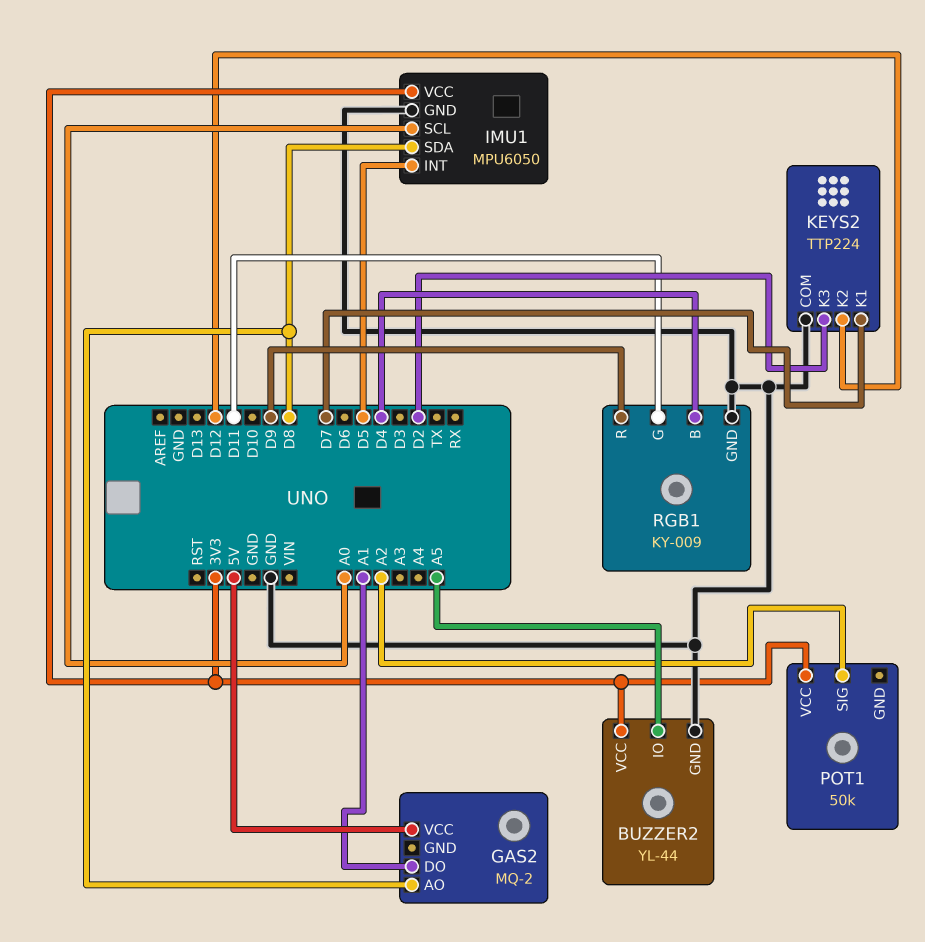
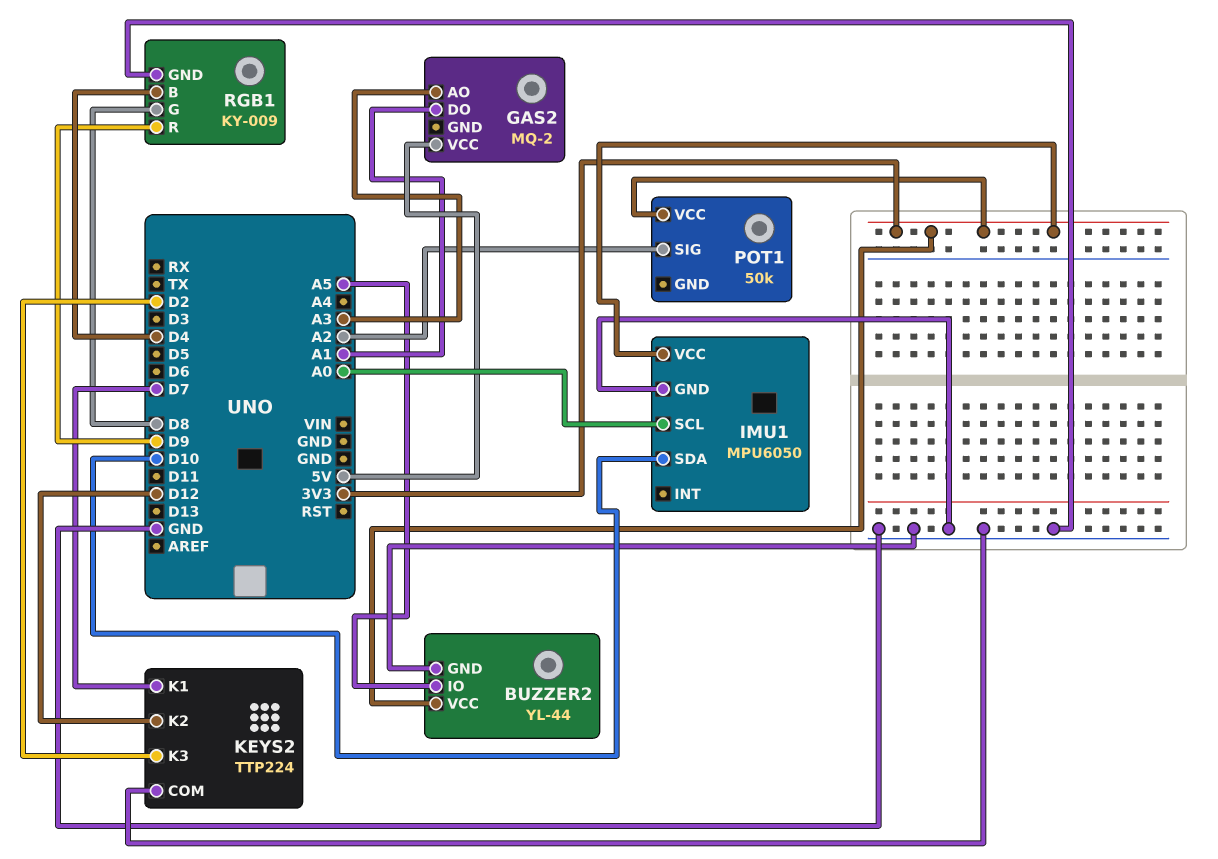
GAS2 pin AO: D8 -> A3
IMU1 pin INT: D5 -> none
IMU1 pin SDA: D8 -> D10
RGB1 pin G: D11 -> D8

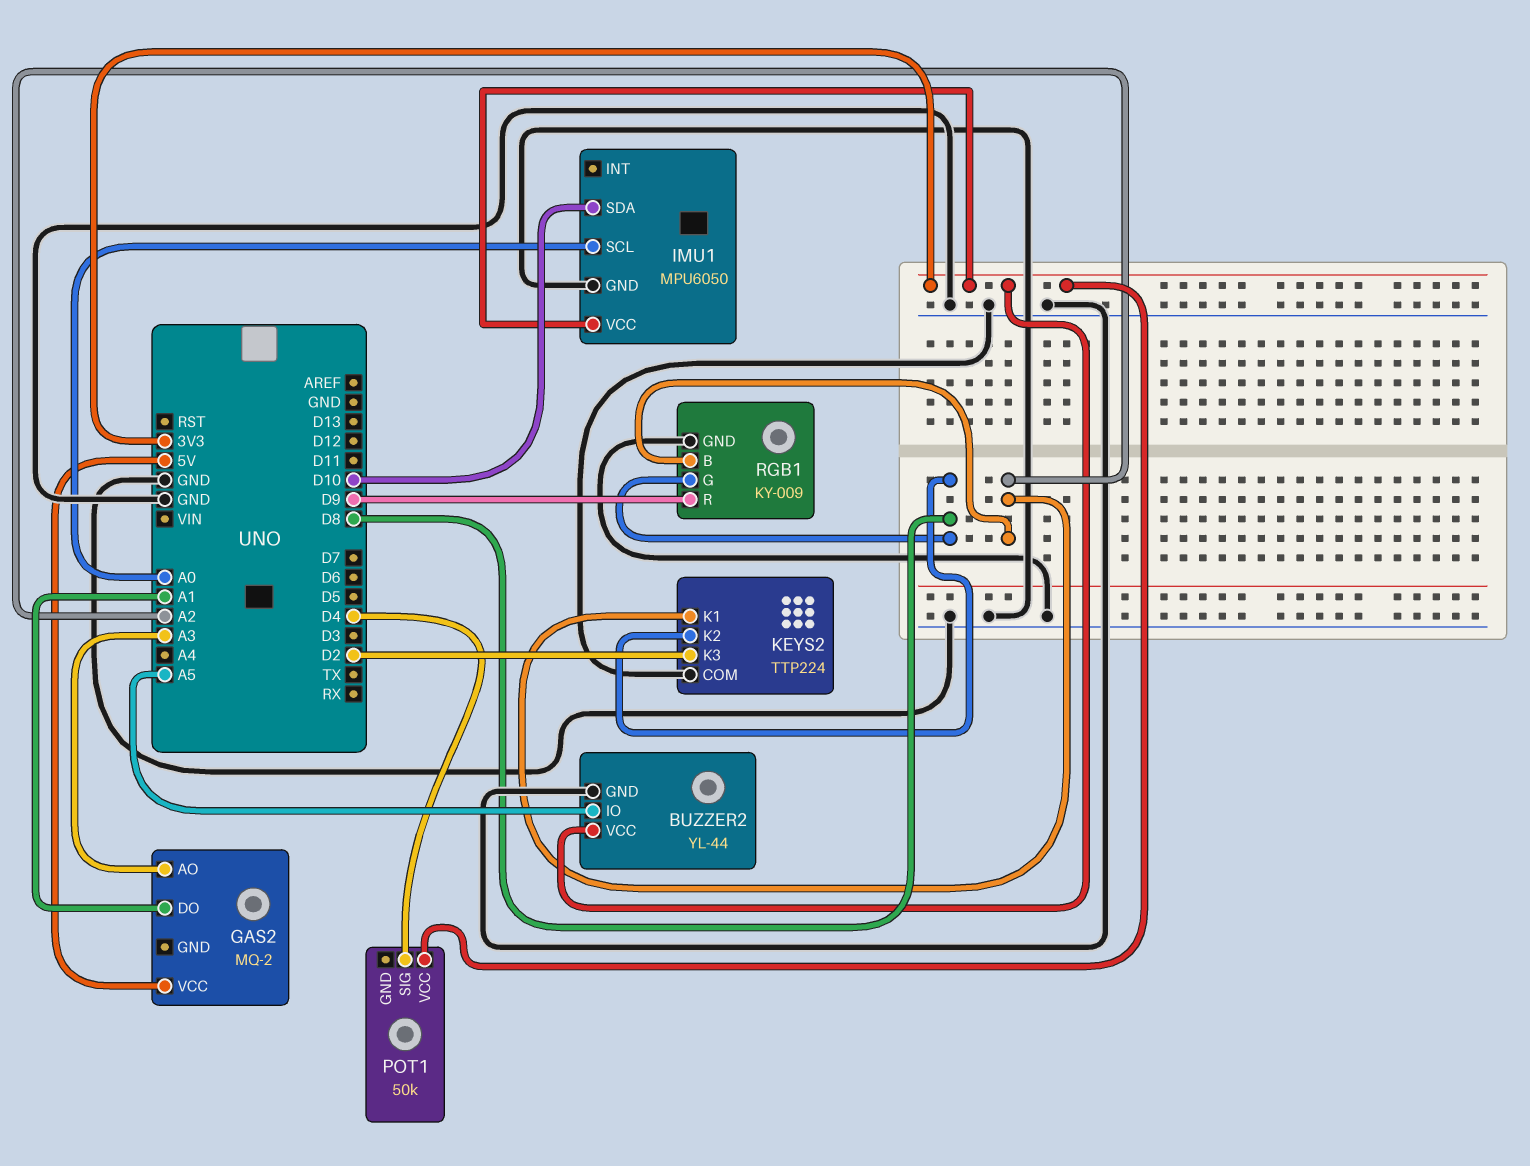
KEYS2 pin K1: D7 -> A2
KEYS2 pin K2: D12 -> D8
POT1 pin SIG: A2 -> D4
RGB1 pin B: D4 -> A2

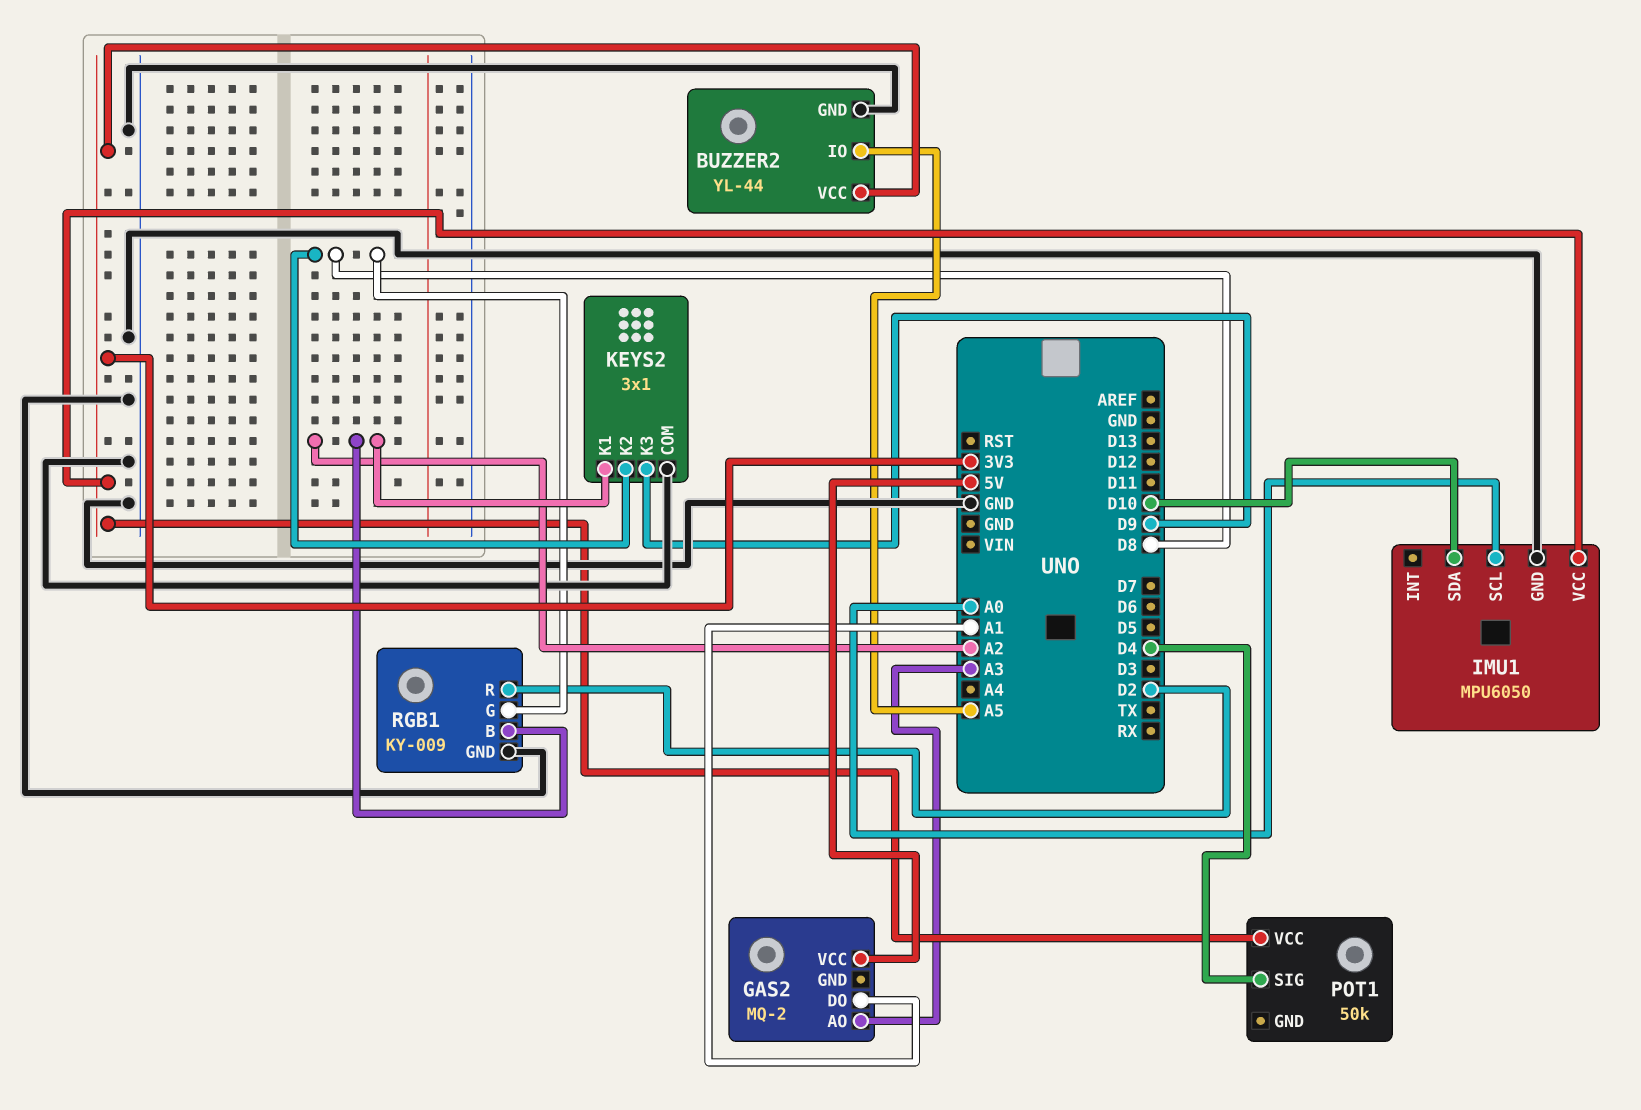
KEYS2: TTP224 -> 3x1
KEYS2 pin K3: D2 -> D9
RGB1 pin R: D9 -> D2

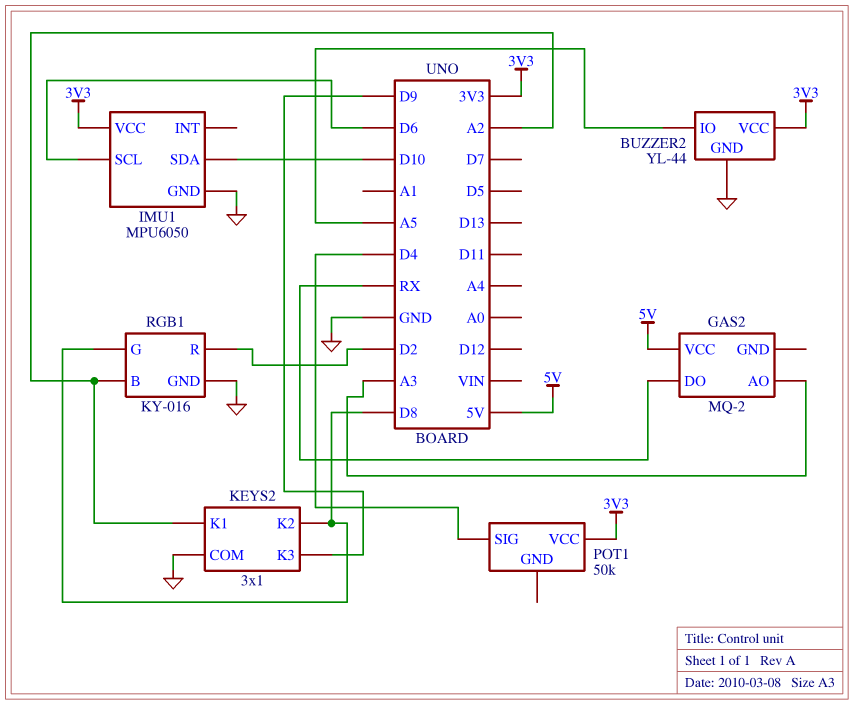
GAS2 pin DO: A1 -> RX
IMU1 pin SCL: A0 -> D6
RGB1: KY-009 -> KY-016

